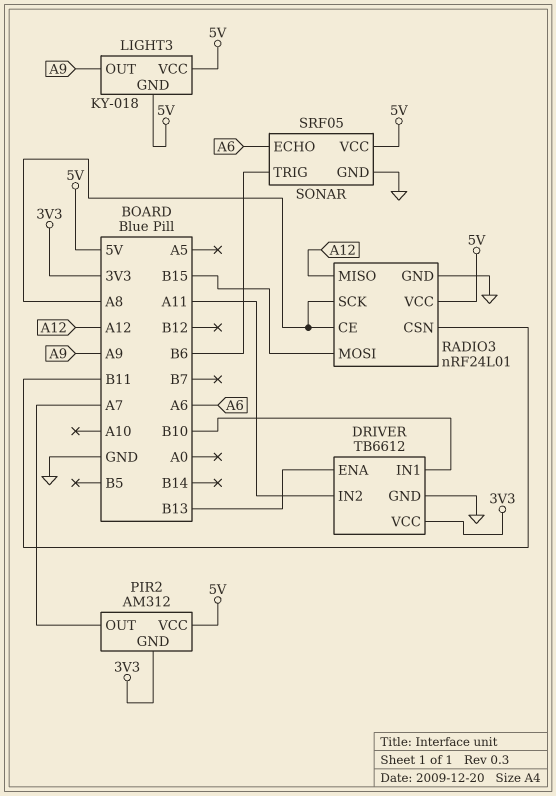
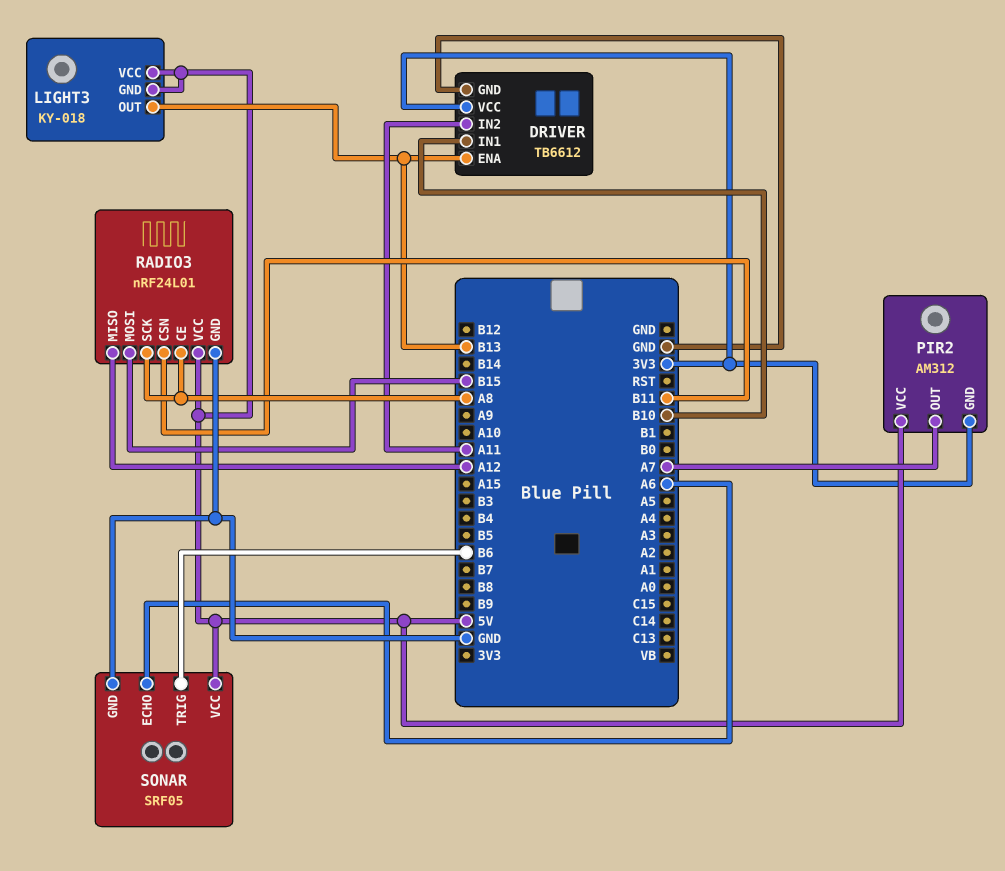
LIGHT3 pin OUT: A9 -> B13

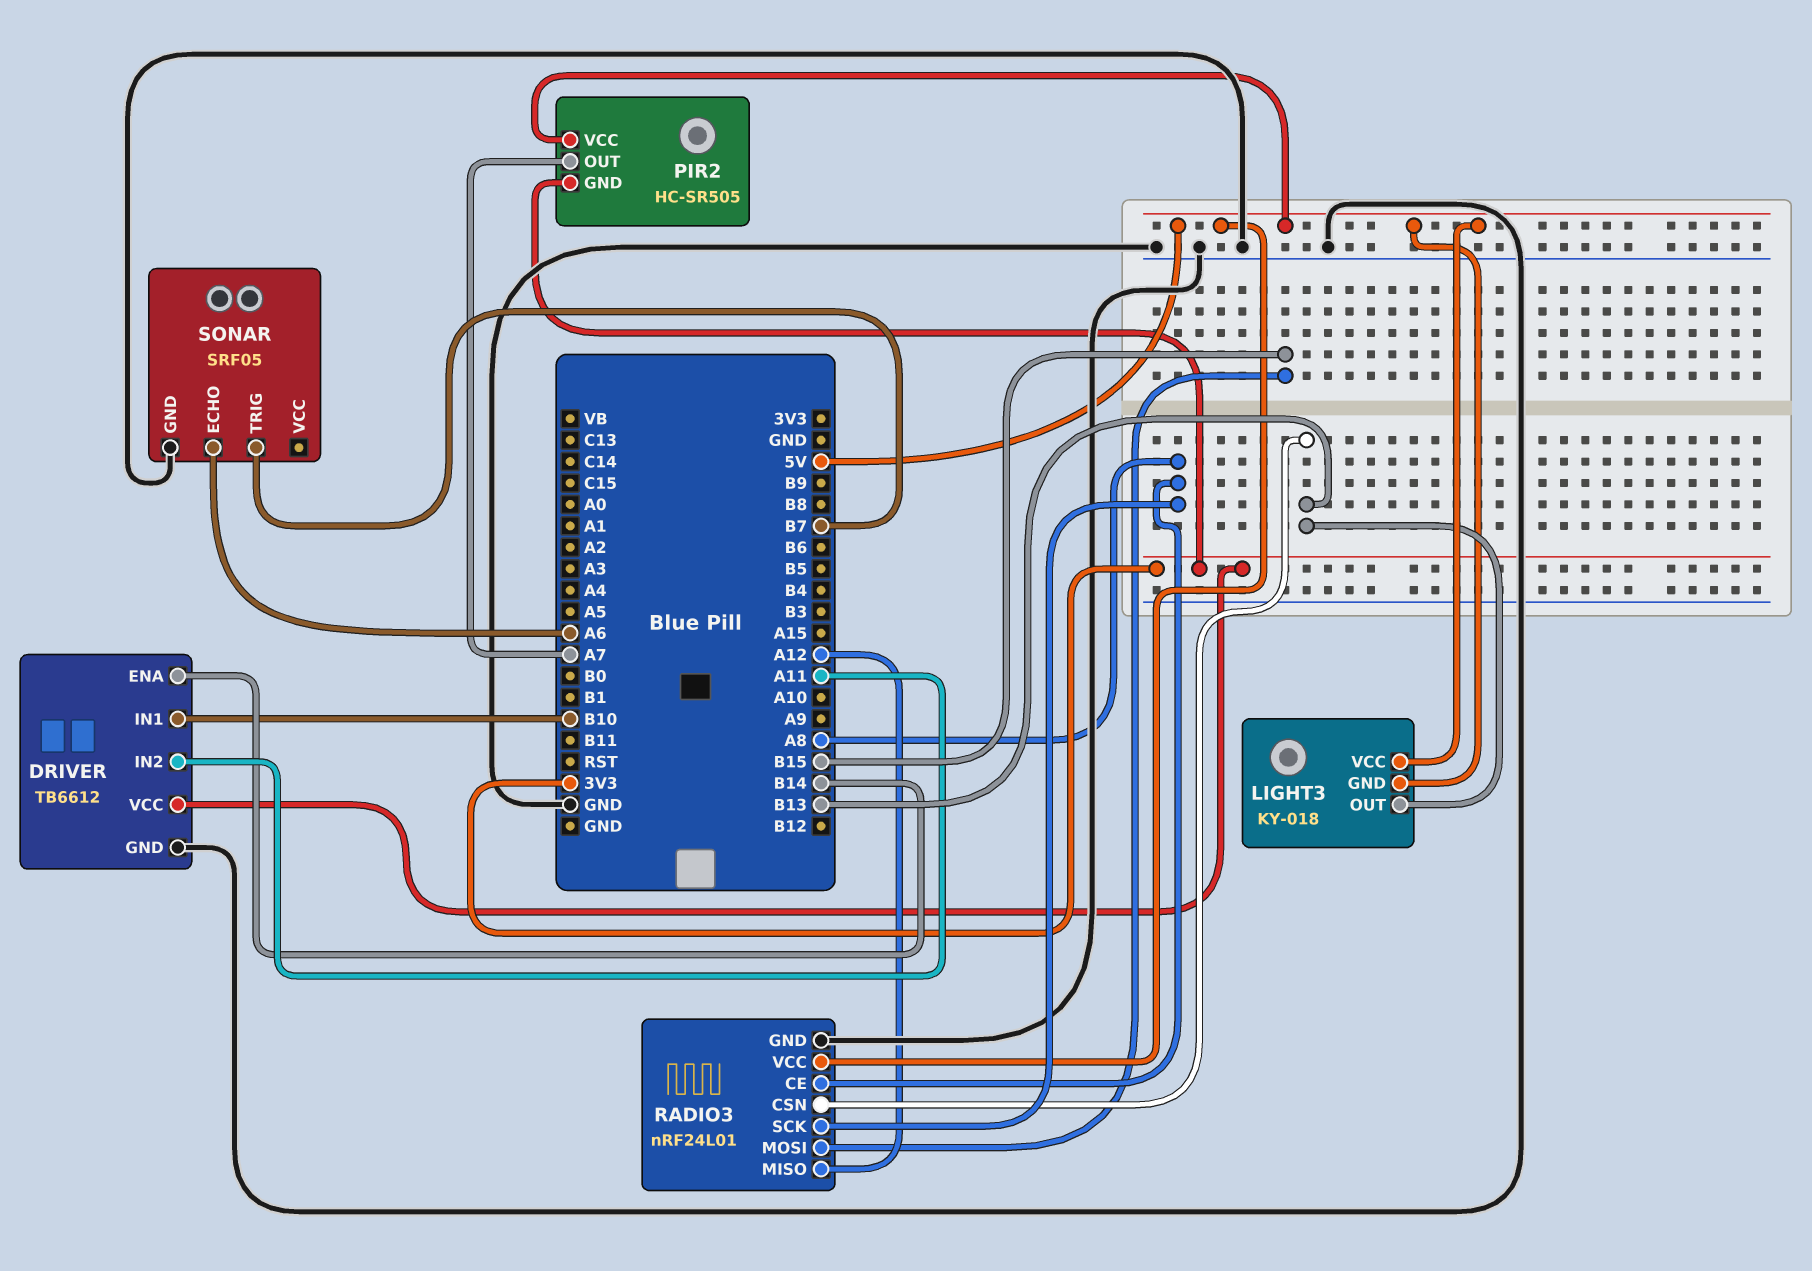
DRIVER pin ENA: B13 -> B14
PIR2: AM312 -> HC-SR505
RADIO3 pin CSN: B11 -> B13
SONAR pin TRIG: B6 -> B7
SONAR pin VCC: 5V -> none

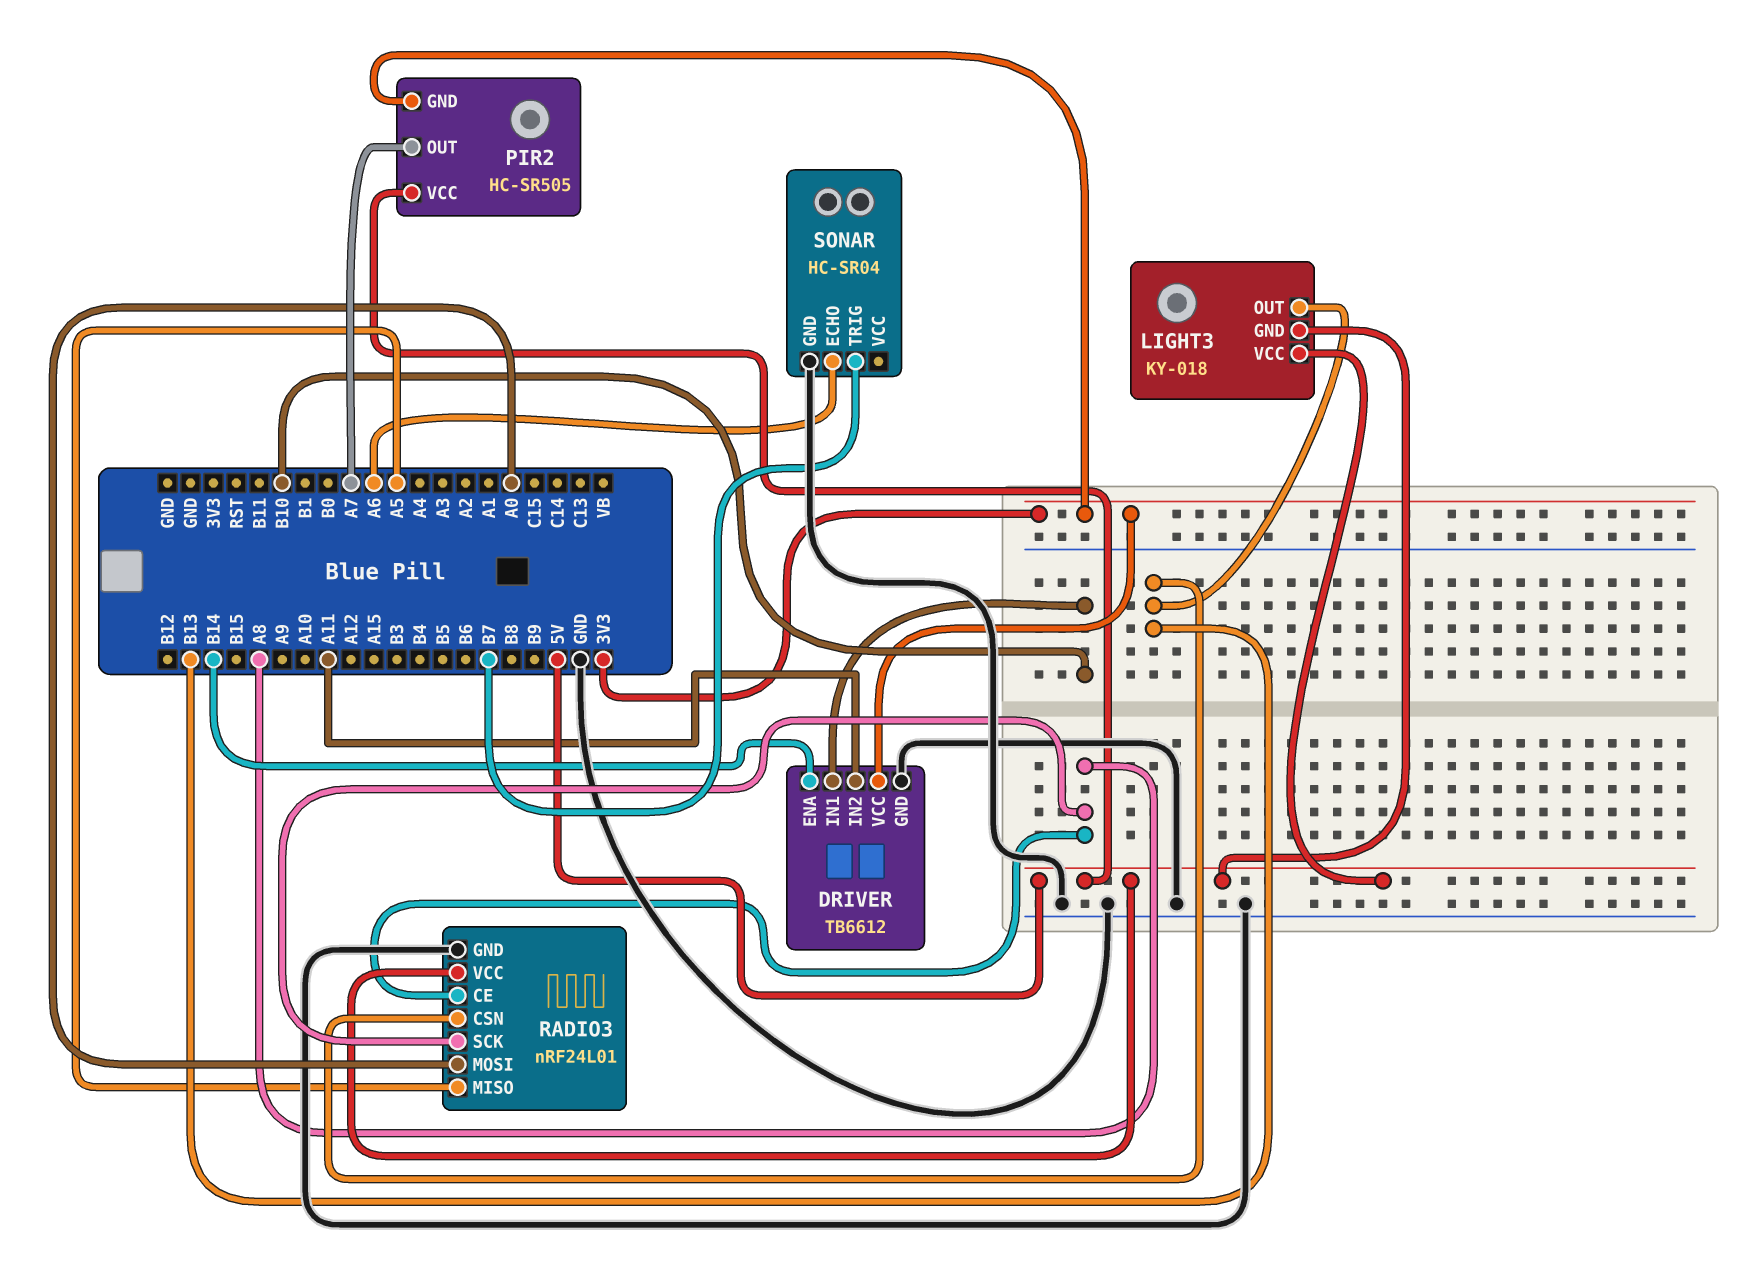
RADIO3 pin MISO: A12 -> A5
RADIO3 pin MOSI: B15 -> A0
SONAR: SRF05 -> HC-SR04

